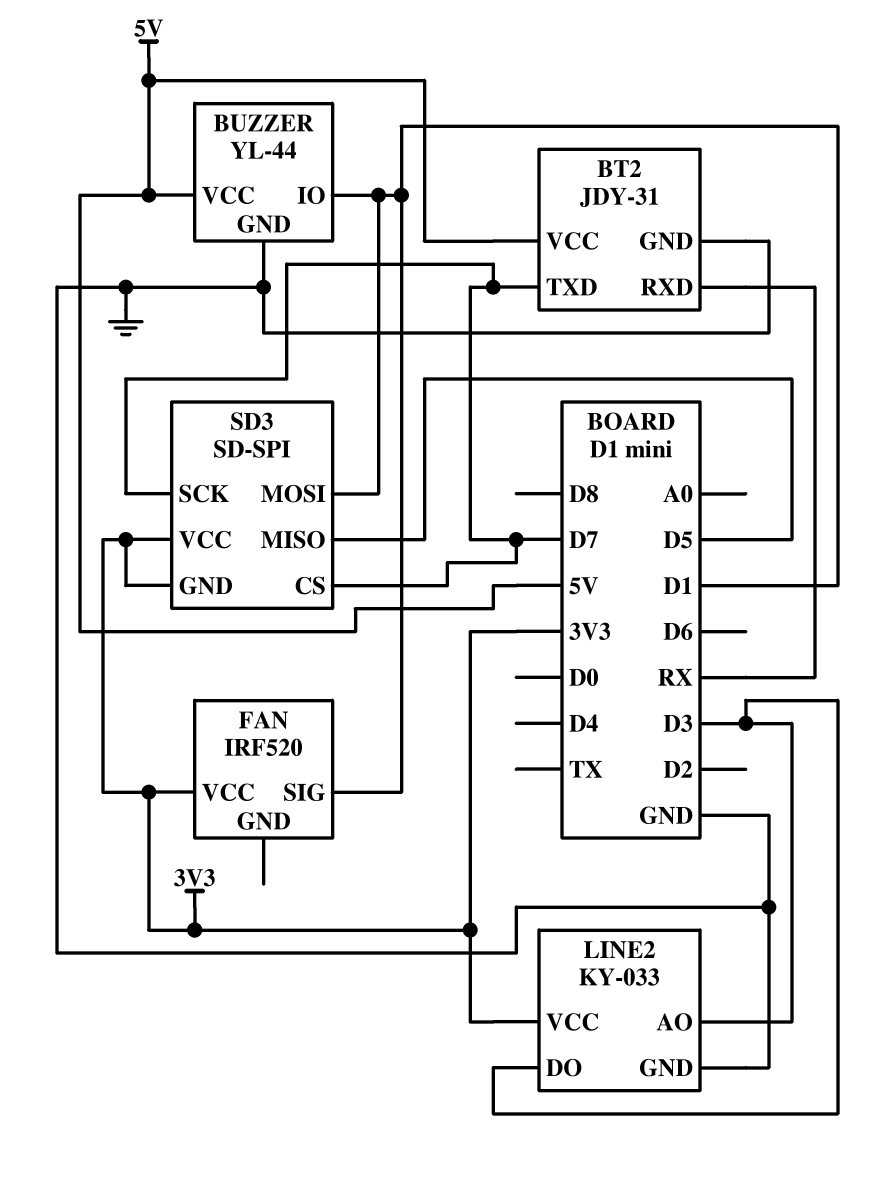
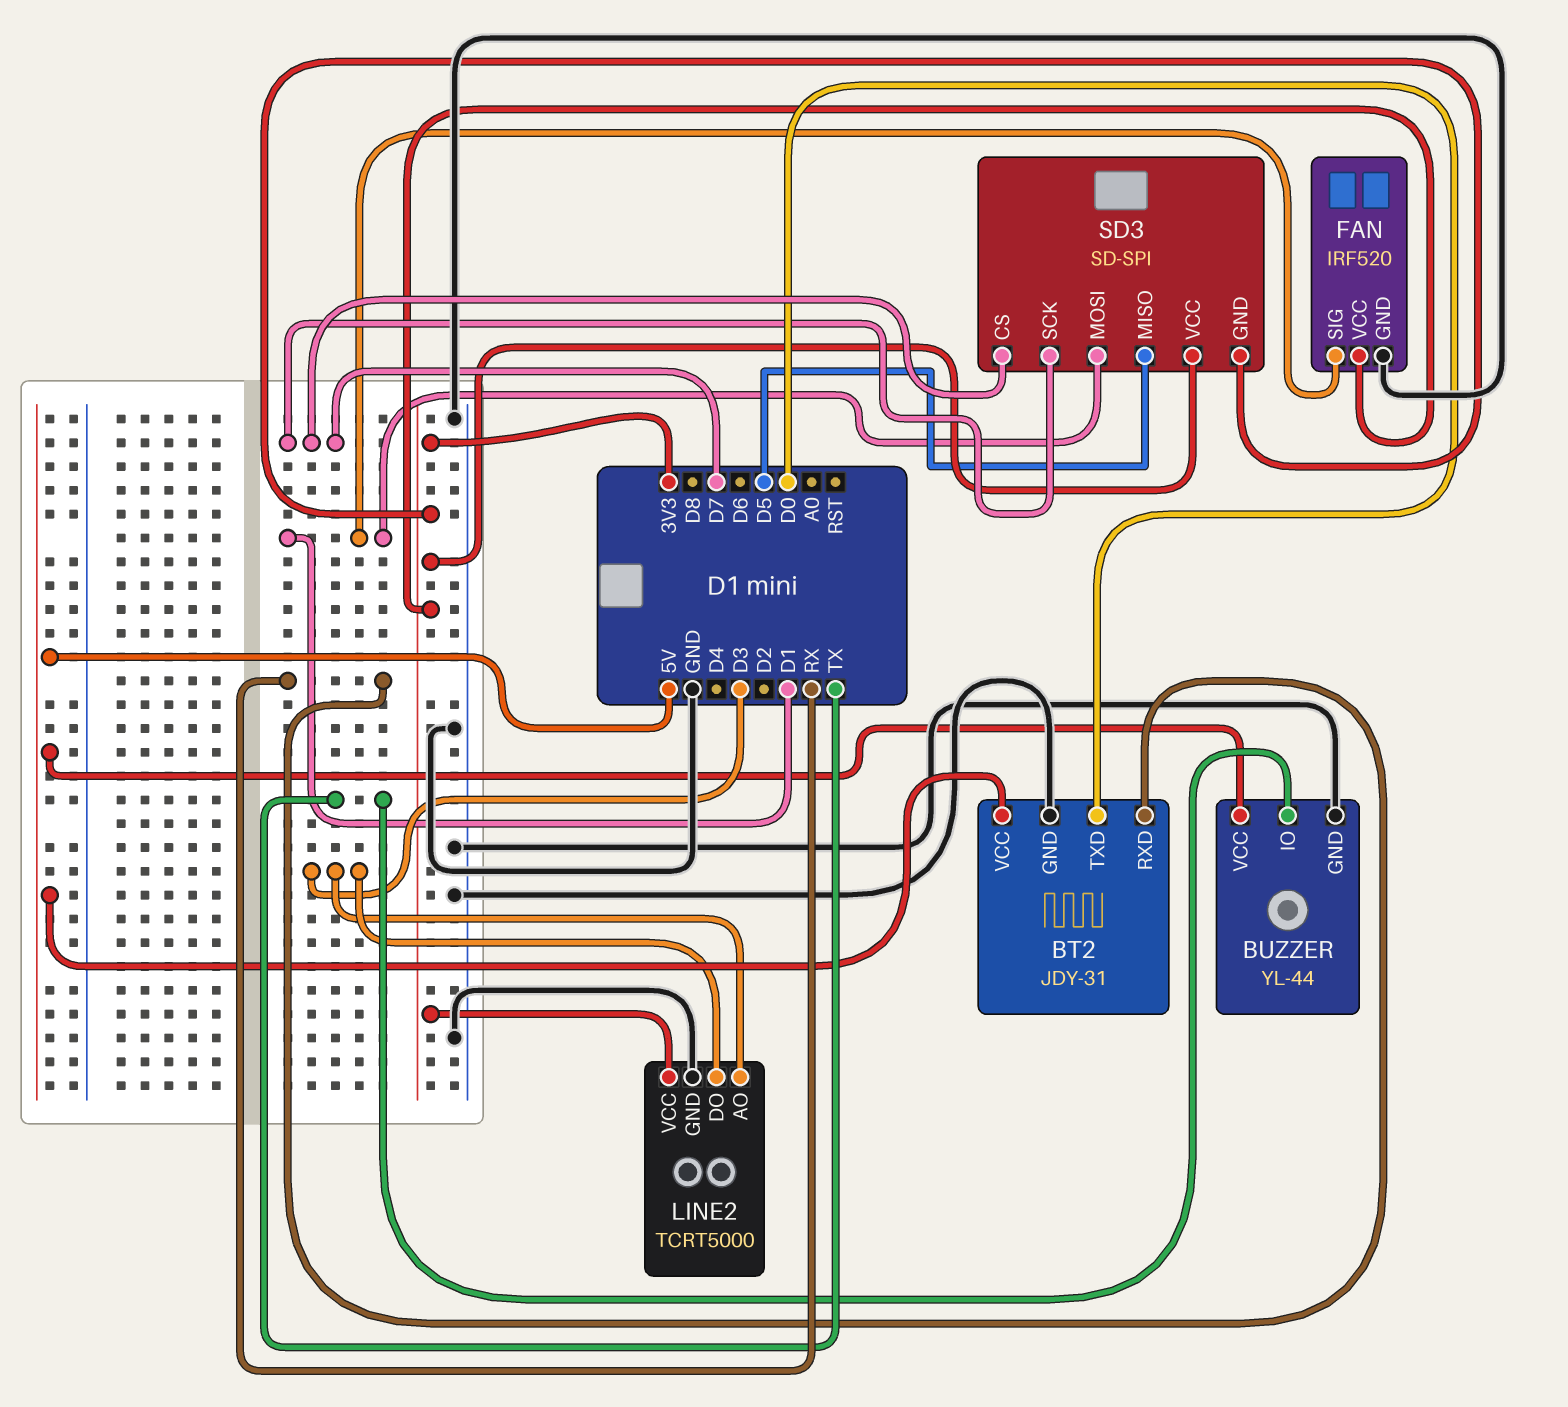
BT2 pin TXD: D7 -> D0
BUZZER pin IO: D1 -> TX
FAN pin GND: none -> GND
LINE2: KY-033 -> TCRT5000

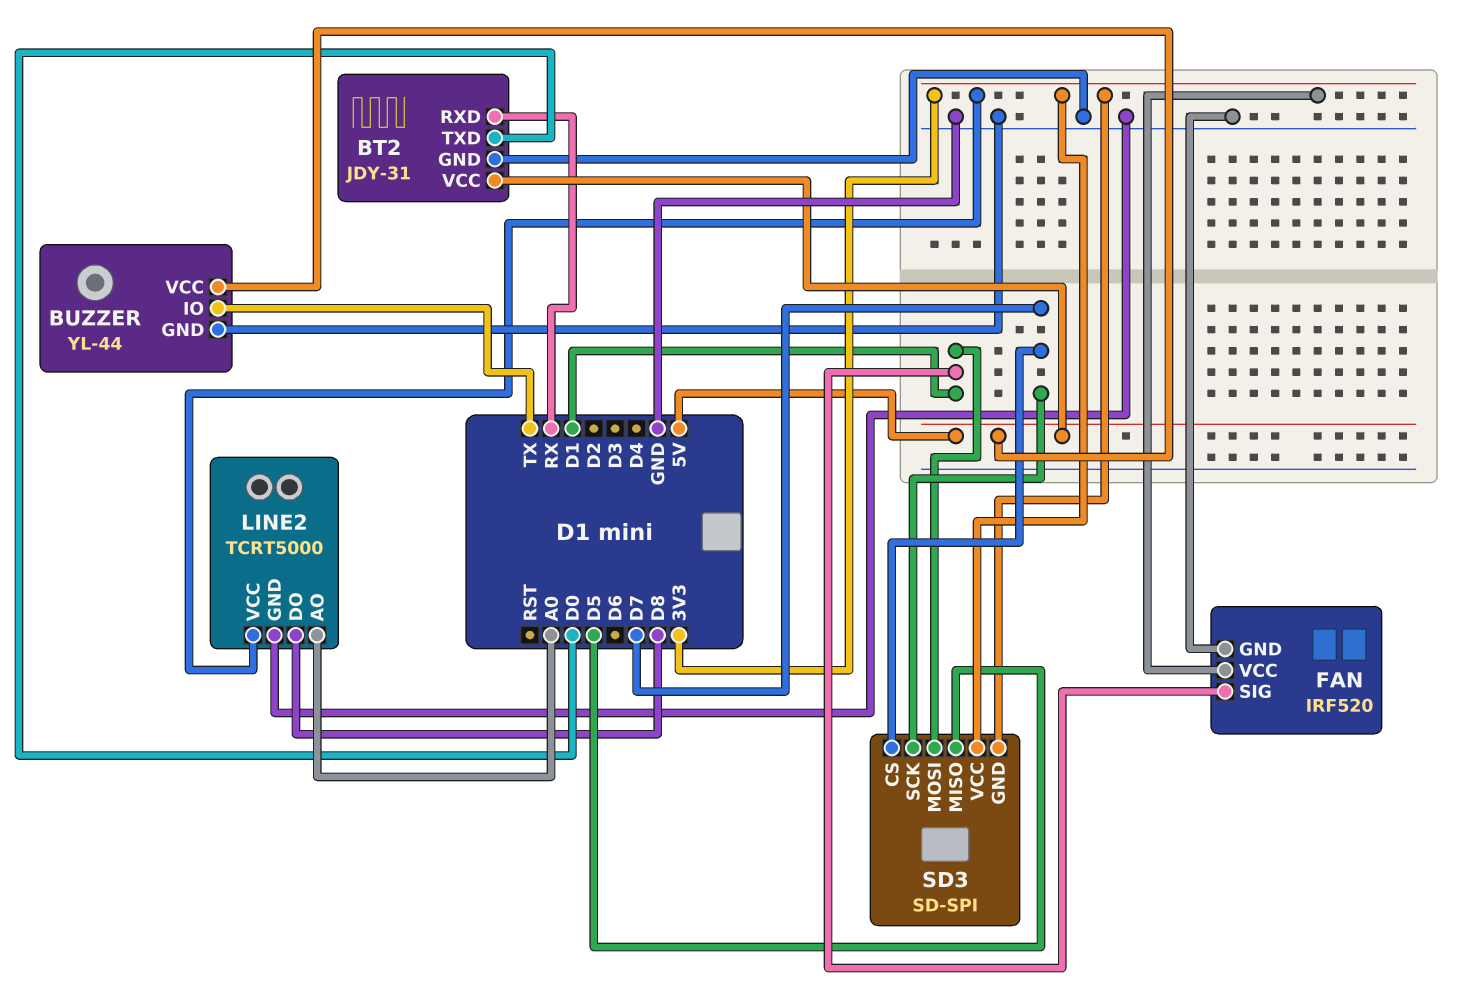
LINE2 pin AO: D3 -> A0
LINE2 pin DO: D3 -> D8

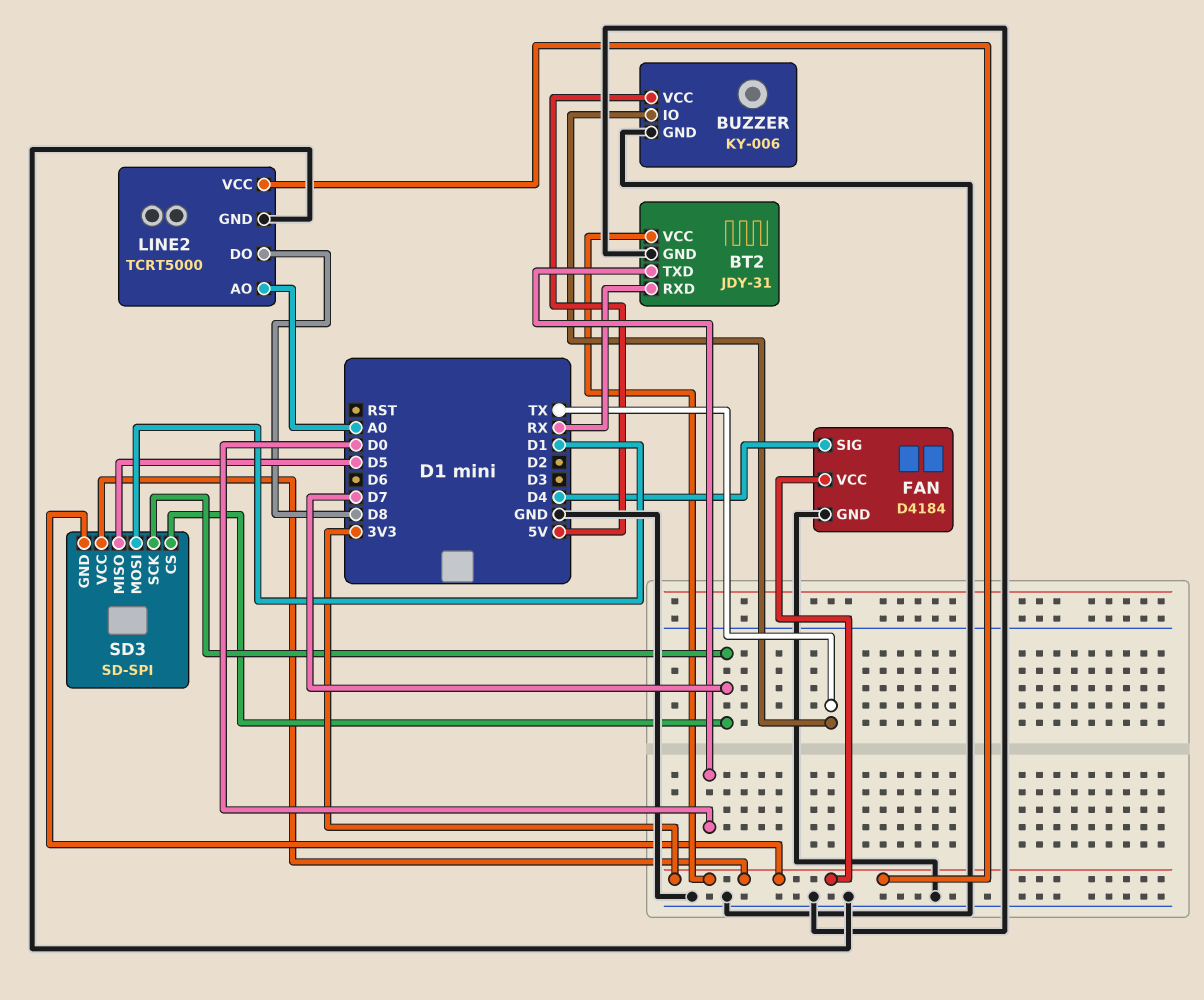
BT2 pin VCC: 5V -> 3V3
BUZZER: YL-44 -> KY-006
FAN: IRF520 -> D4184
FAN pin SIG: D1 -> D4

